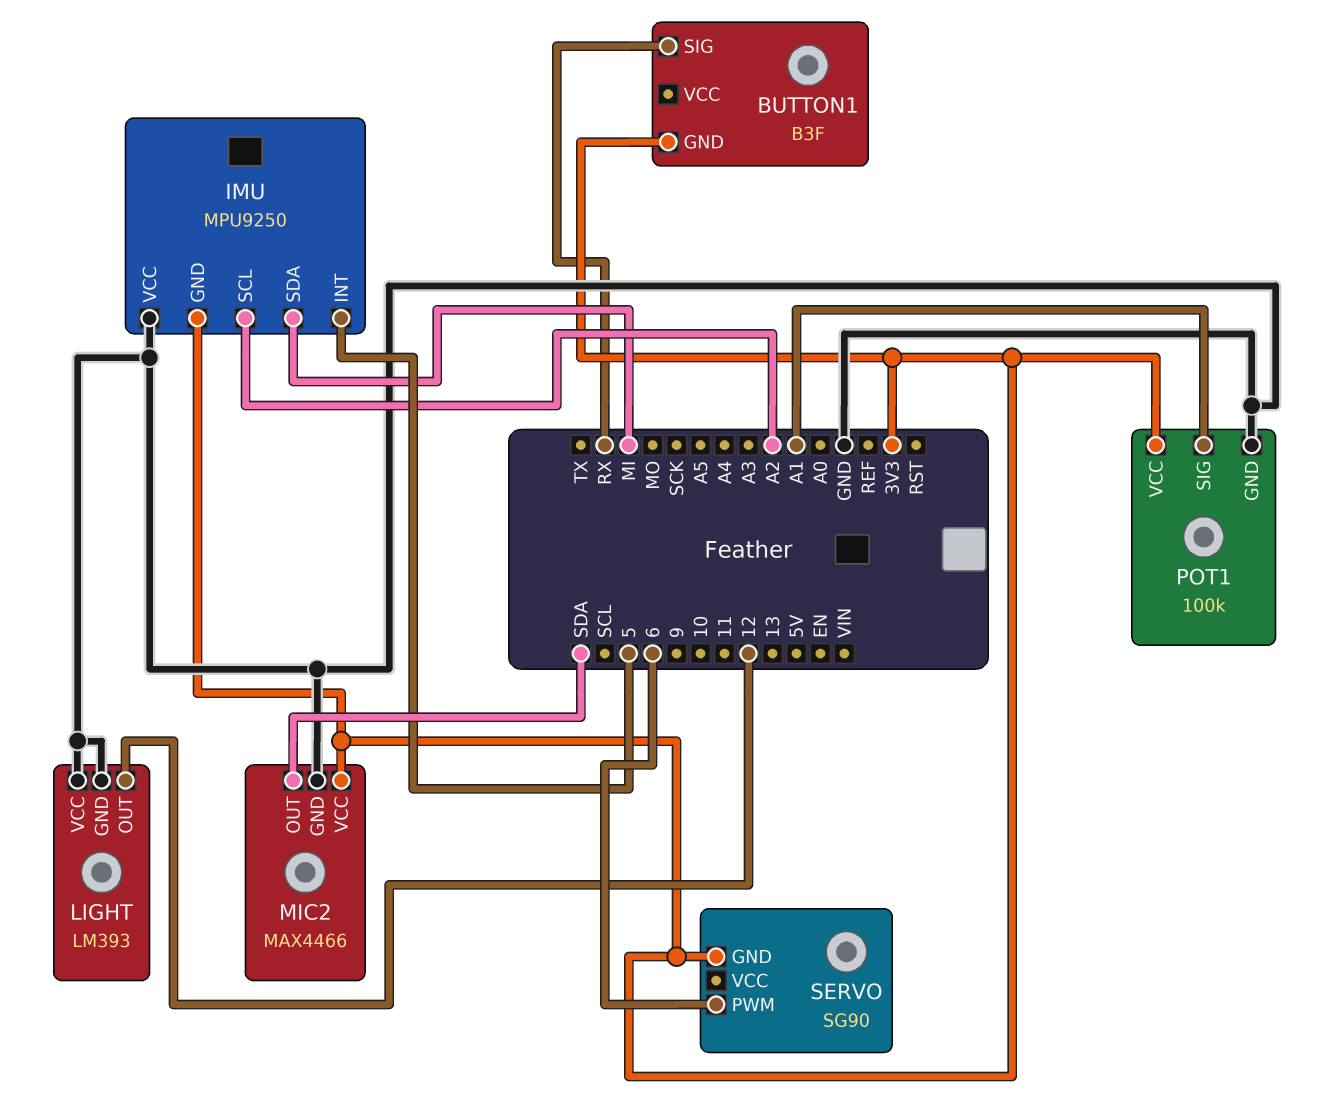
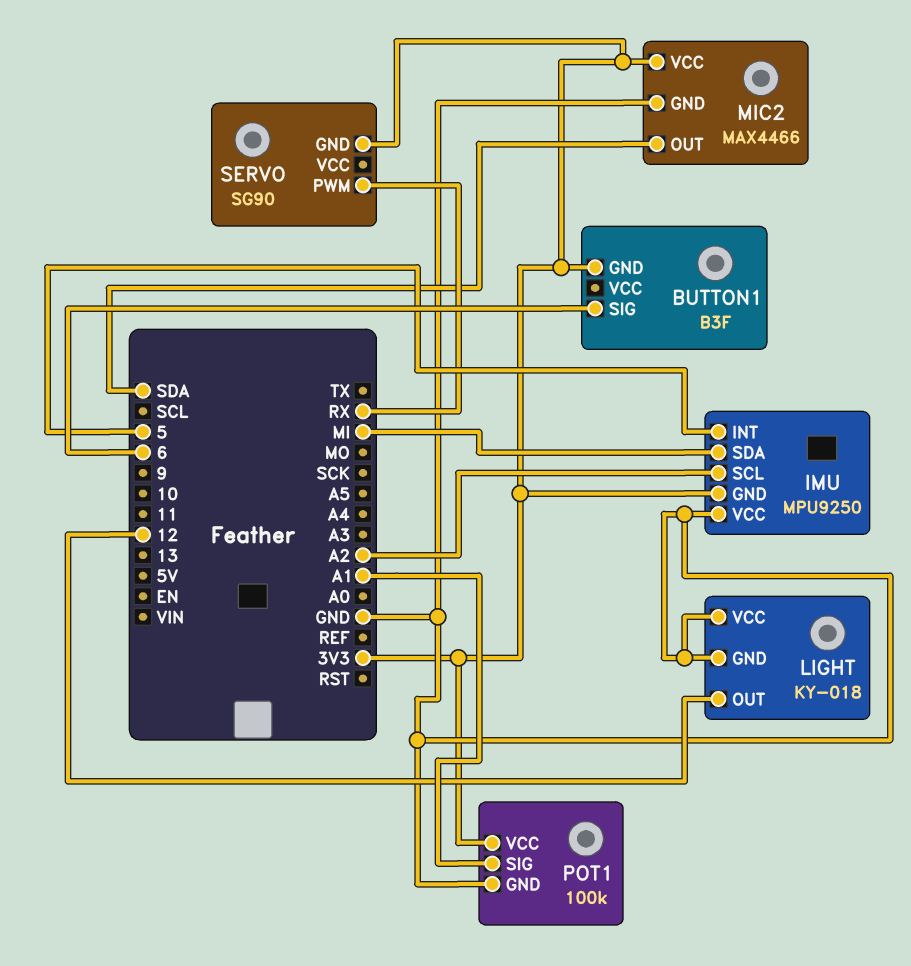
BUTTON1 pin SIG: RX -> 6
LIGHT: LM393 -> KY-018
SERVO pin PWM: 6 -> RX

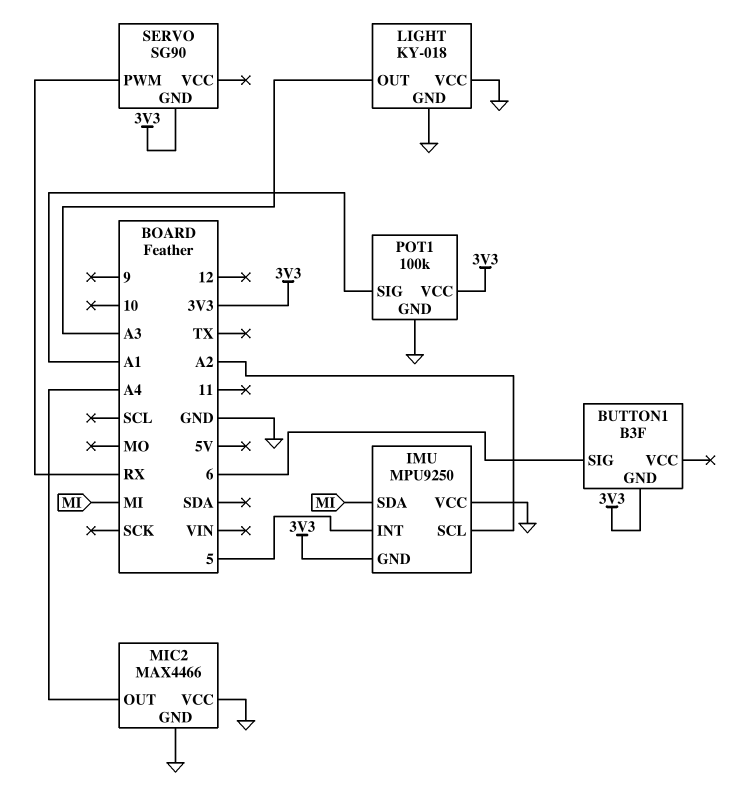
LIGHT pin OUT: 12 -> A3
MIC2 pin OUT: SDA -> A4
MIC2 pin VCC: 3V3 -> GND

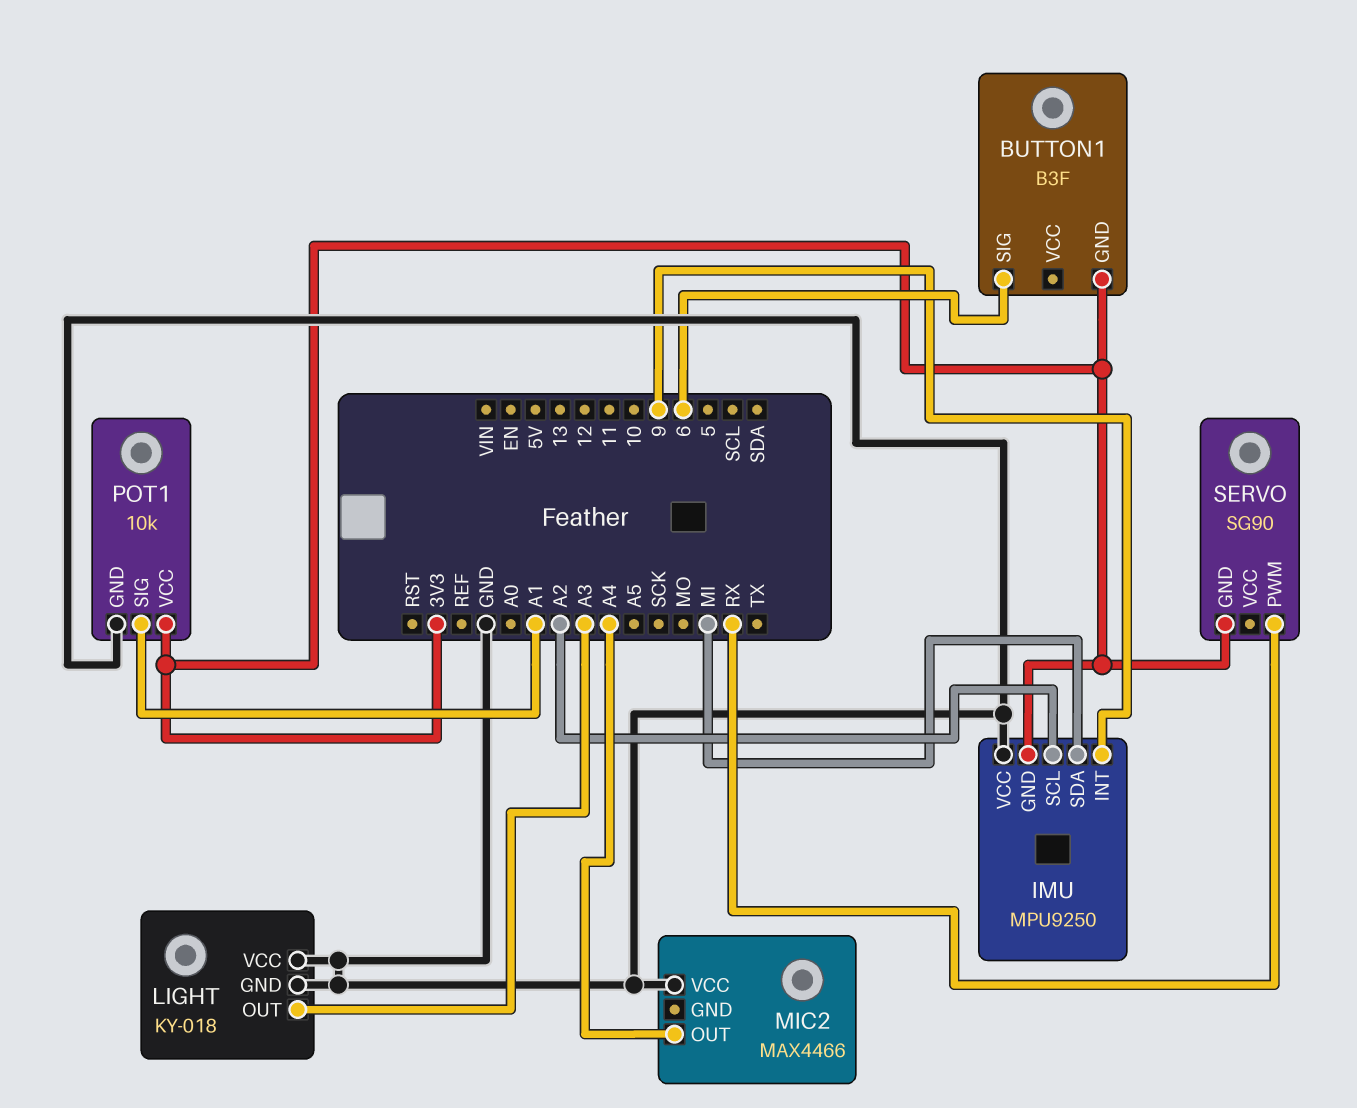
IMU pin INT: 5 -> 9
MIC2 pin GND: GND -> none
POT1: 100k -> 10k

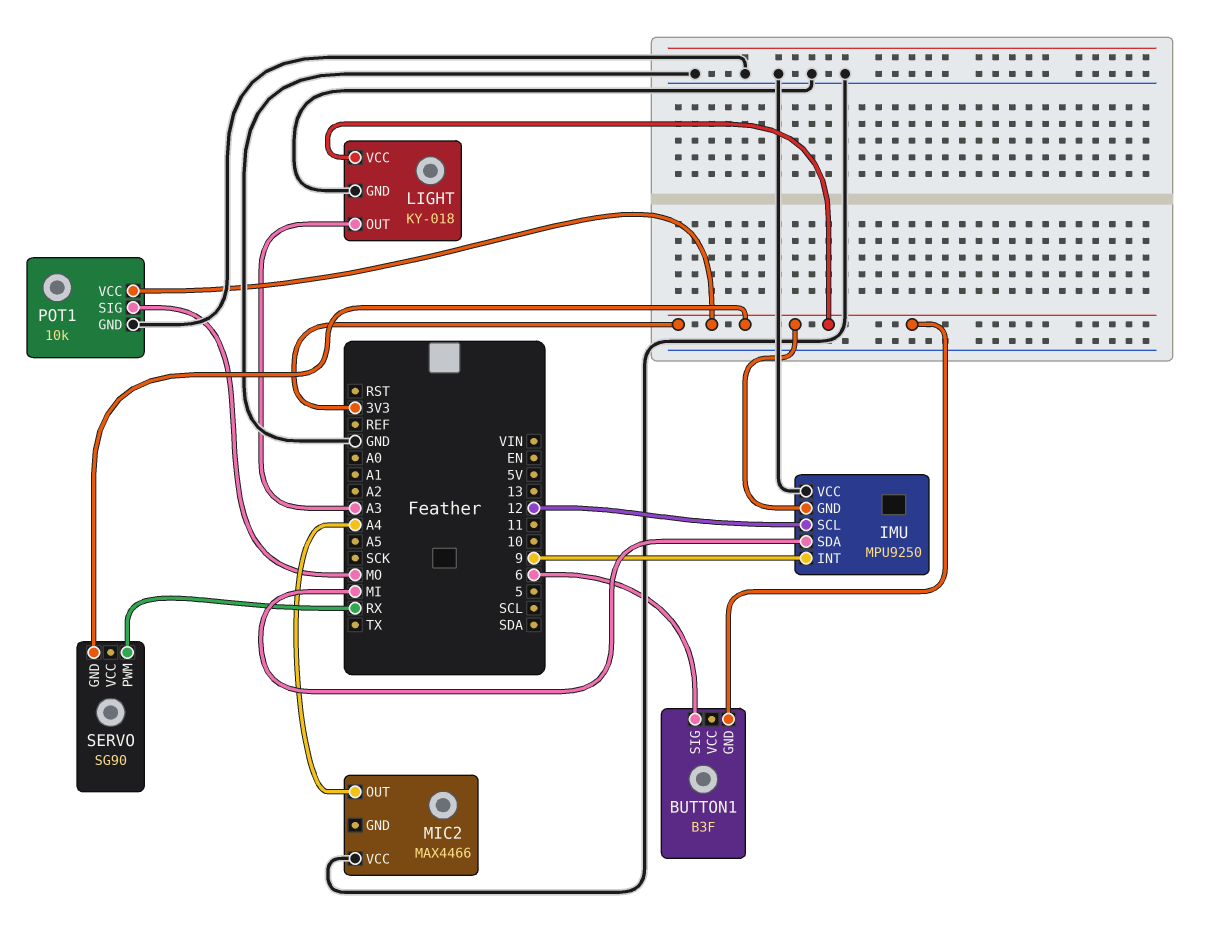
IMU pin SCL: A2 -> 12
LIGHT pin VCC: GND -> 3V3
POT1 pin SIG: A1 -> MO

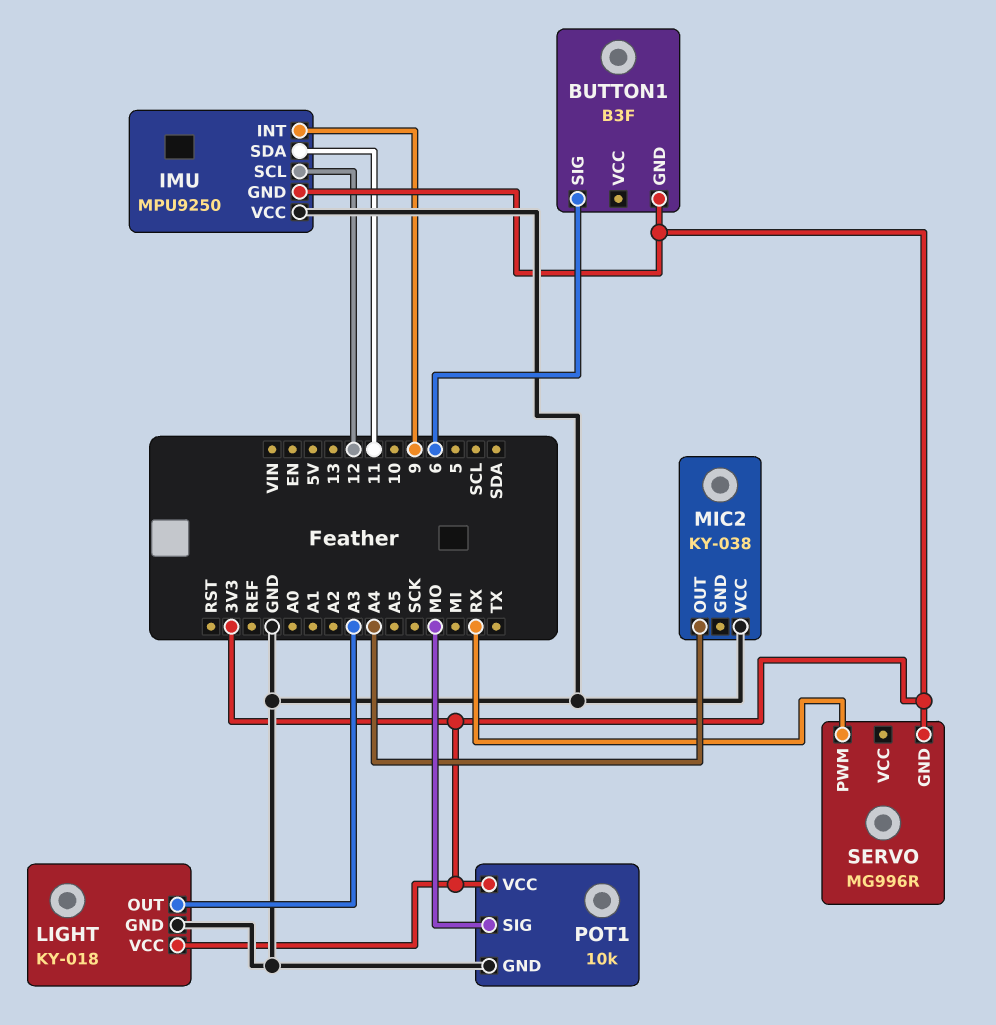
IMU pin SDA: MI -> 11
MIC2: MAX4466 -> KY-038
SERVO: SG90 -> MG996R

